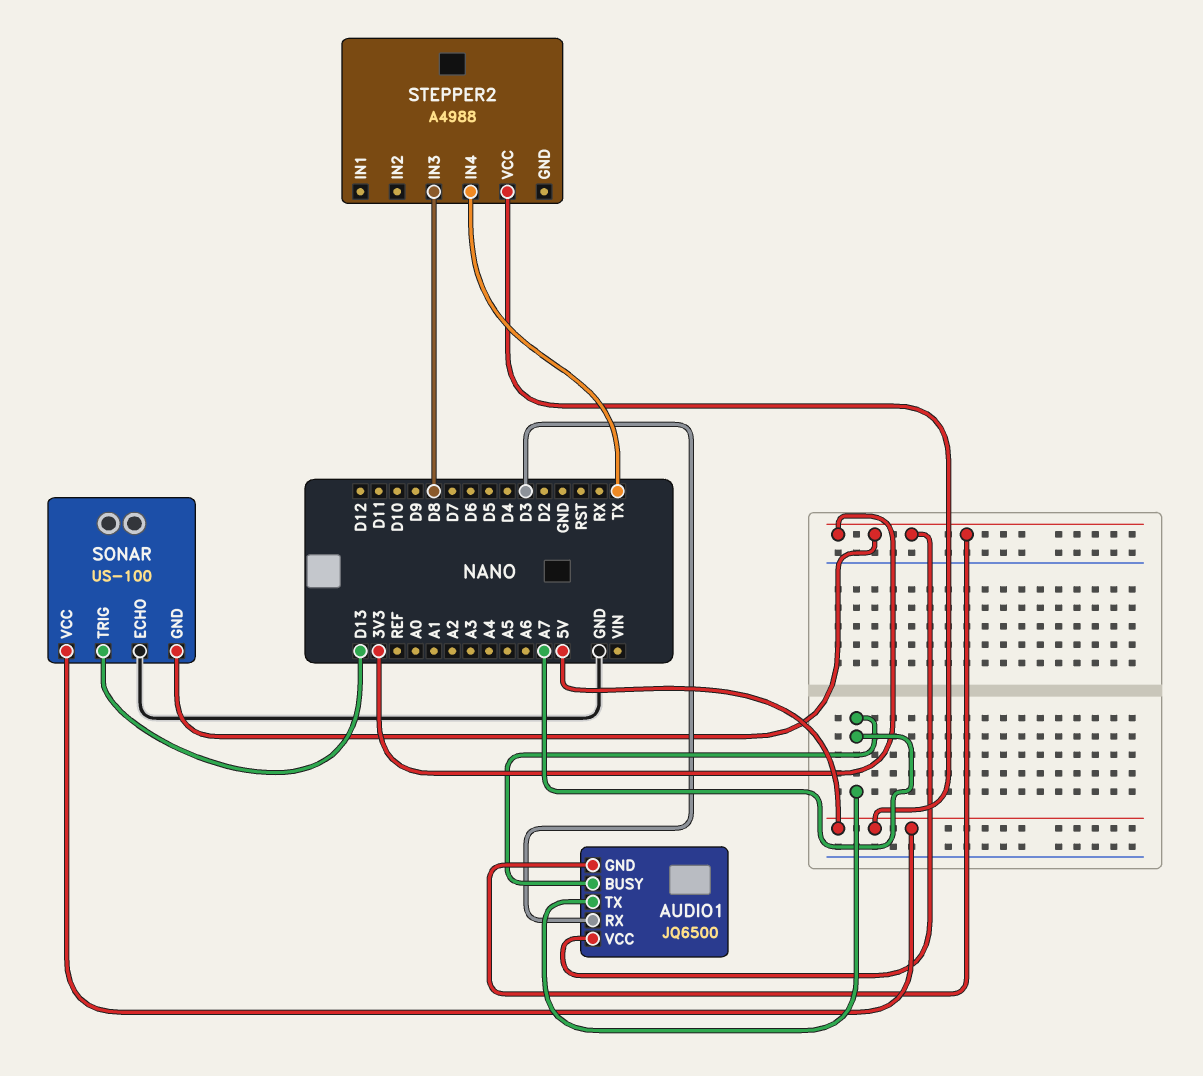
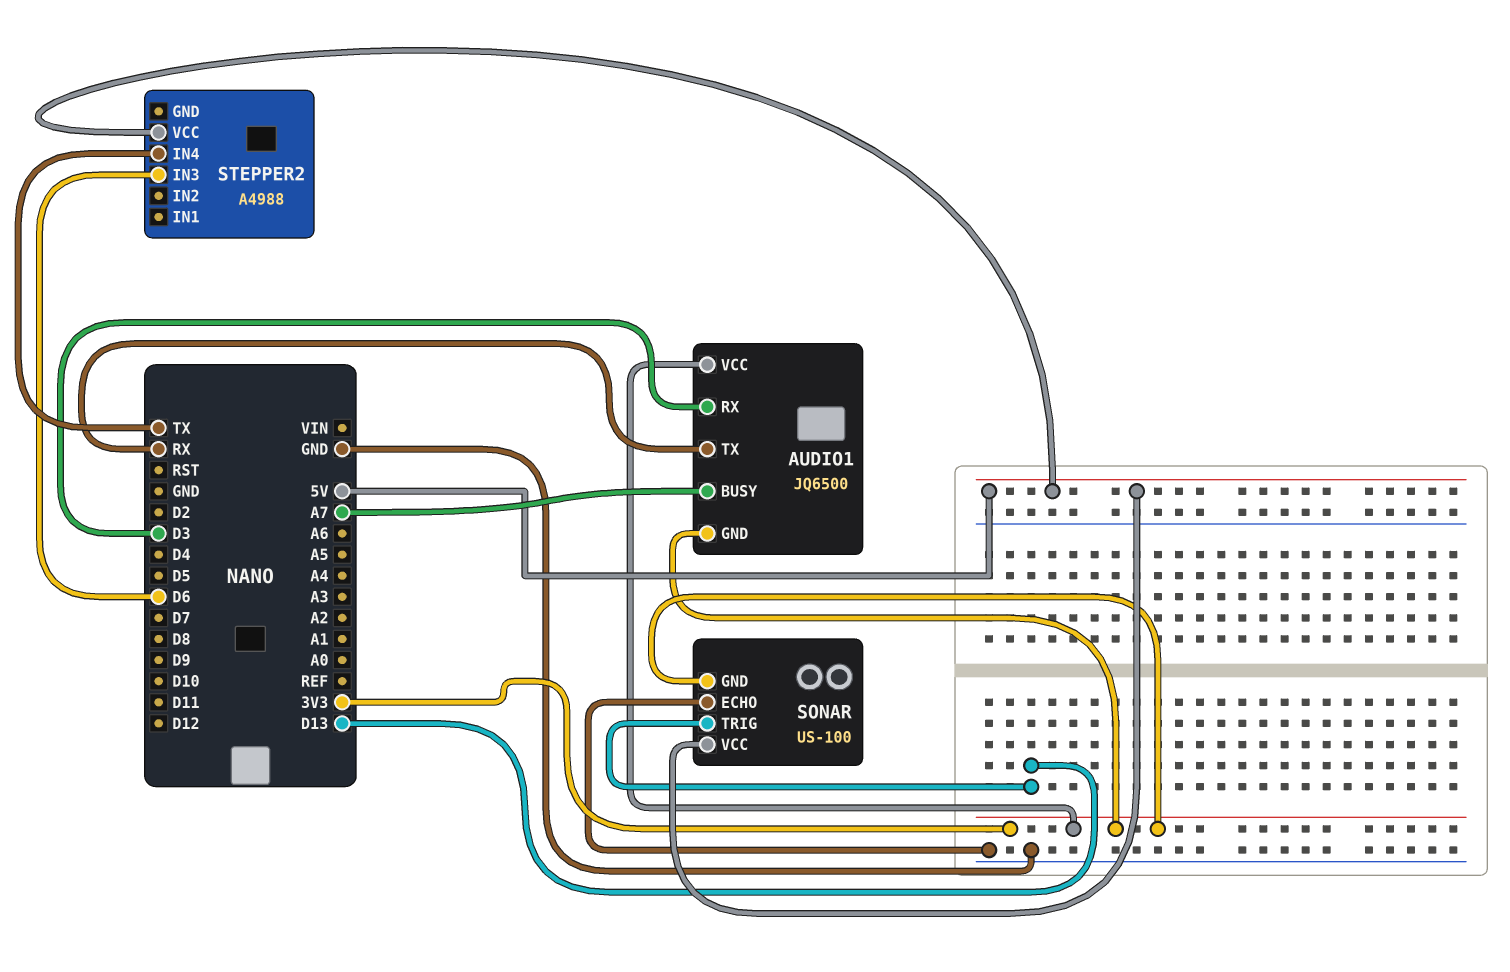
AUDIO1 pin TX: A7 -> RX
STEPPER2 pin IN3: D8 -> D6

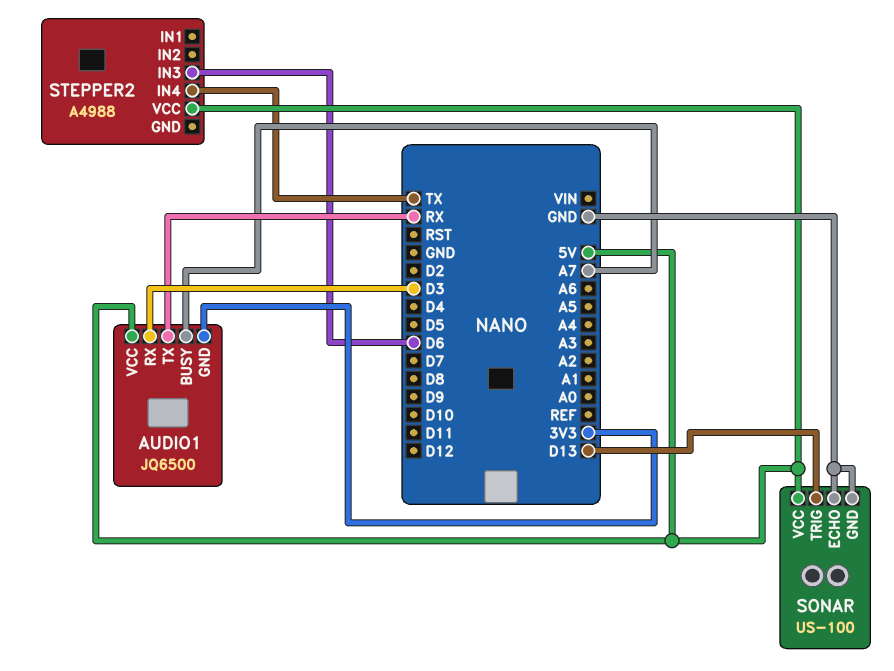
AUDIO1 pin VCC: 3V3 -> 5V
SONAR pin GND: 3V3 -> GND

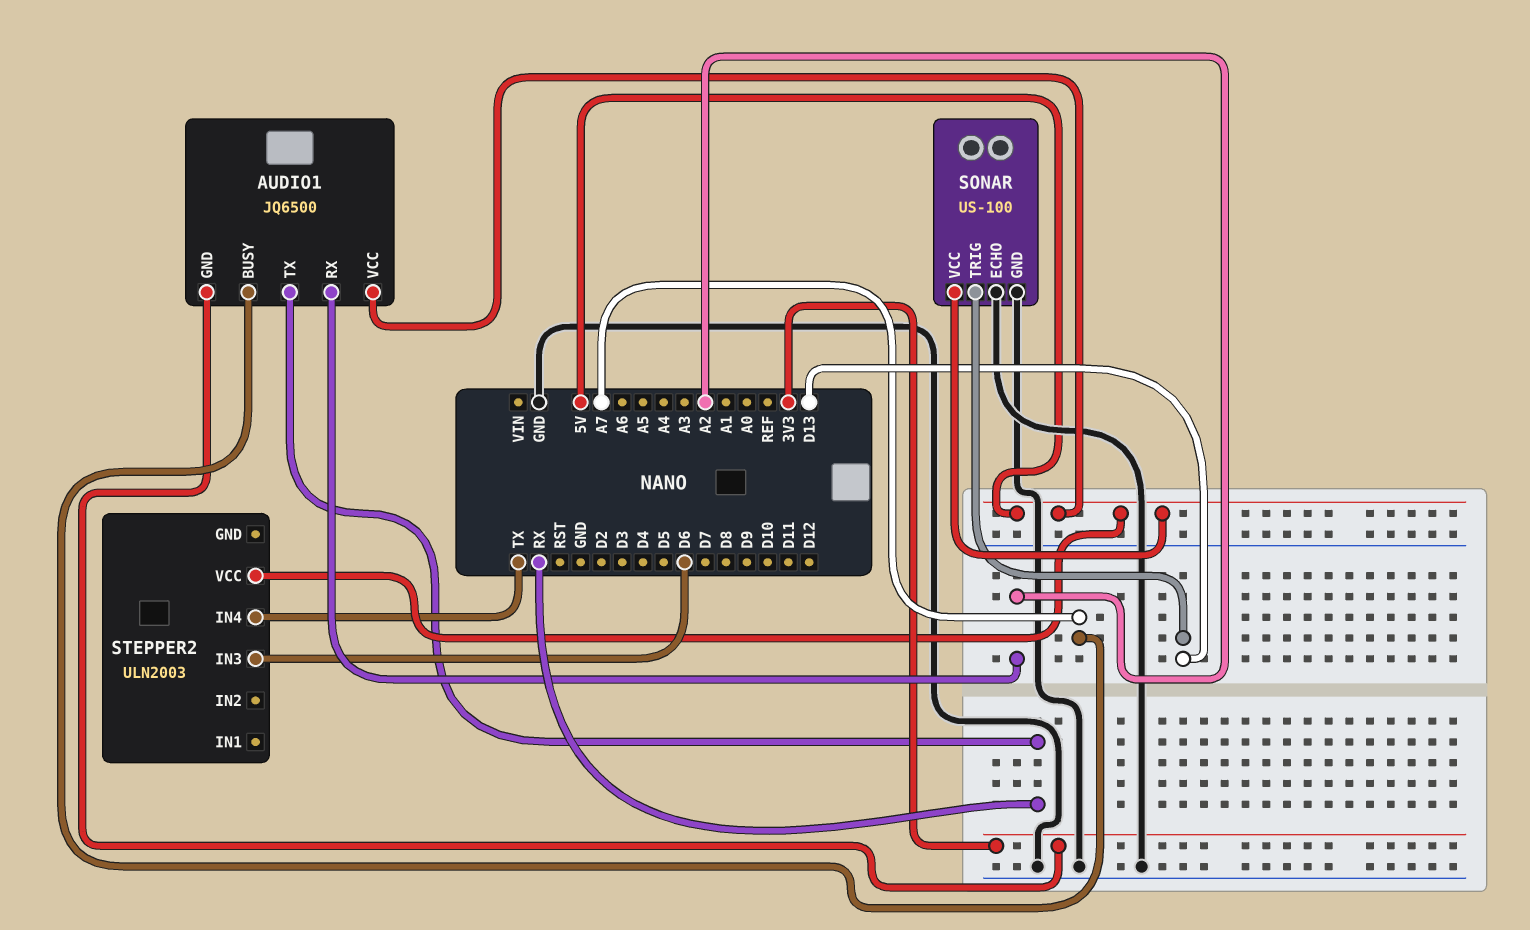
AUDIO1 pin RX: D3 -> A2
STEPPER2: A4988 -> ULN2003

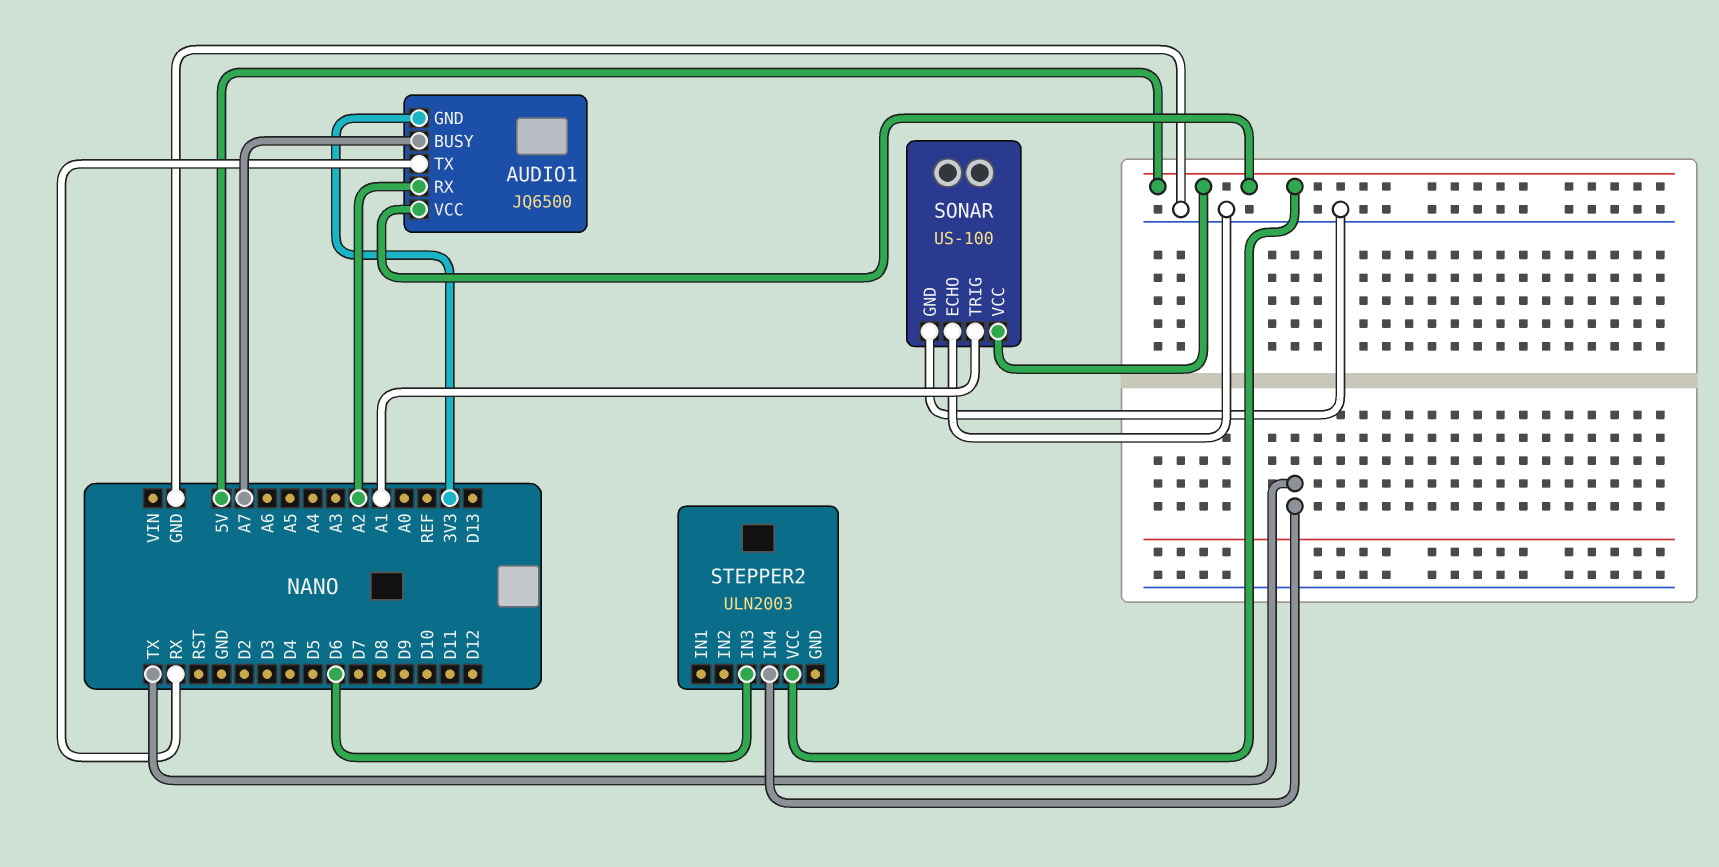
SONAR pin TRIG: D13 -> A1

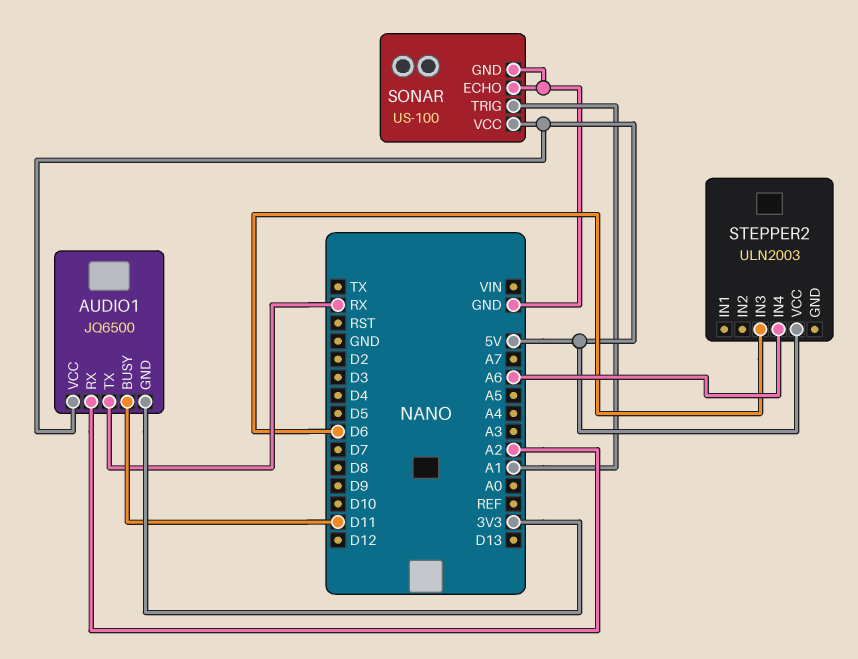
AUDIO1 pin BUSY: A7 -> D11
STEPPER2 pin IN4: TX -> A6

